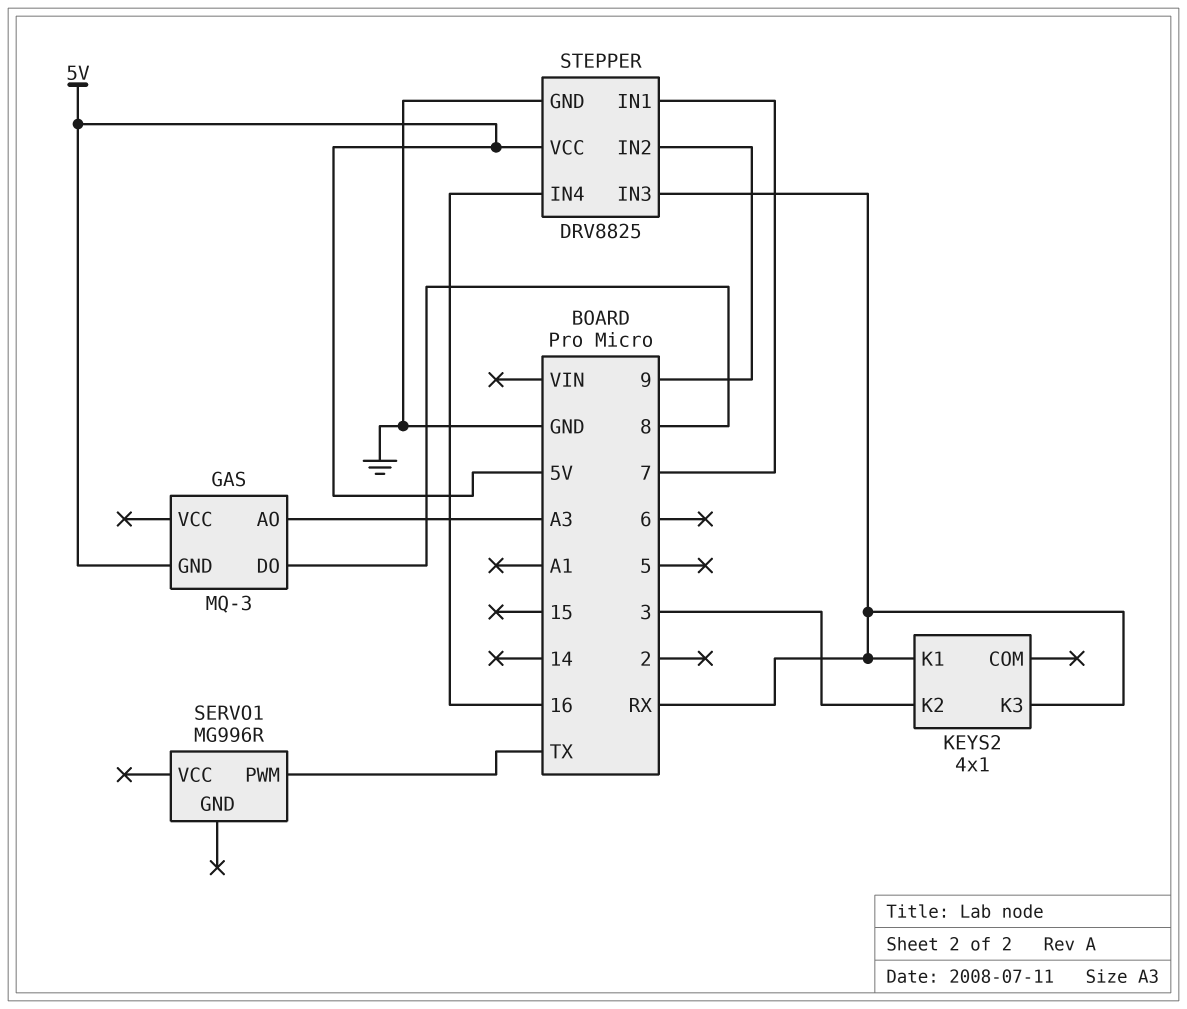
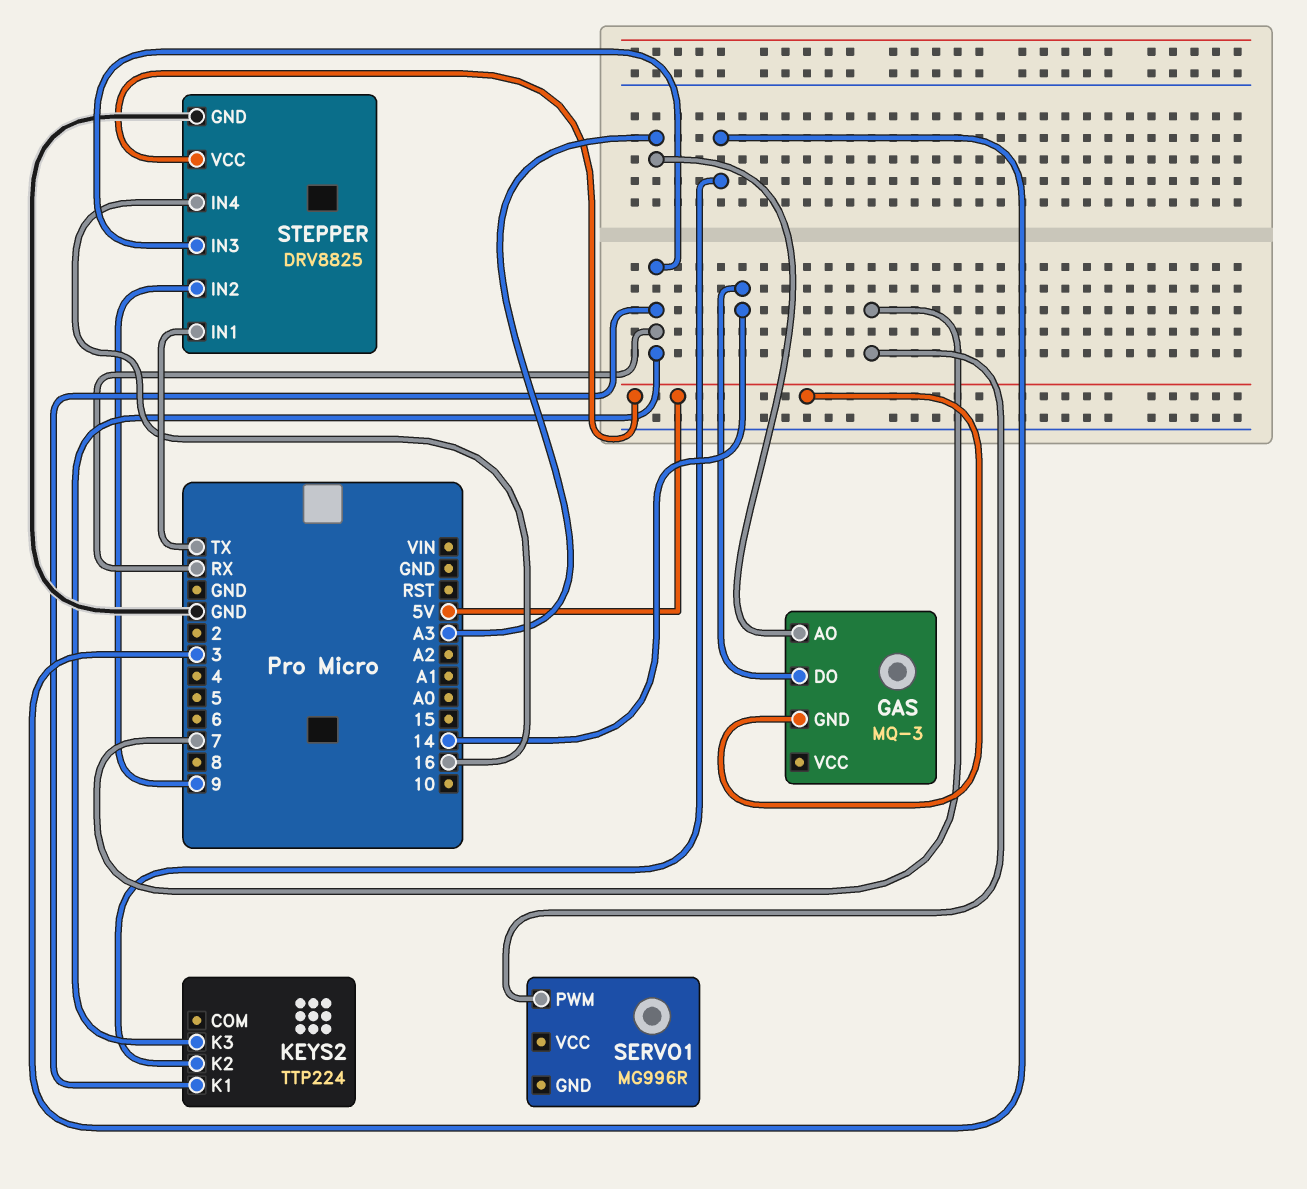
GAS pin DO: 8 -> 14
KEYS2: 4x1 -> TTP224
SERVO1 pin PWM: TX -> 7
STEPPER pin IN1: 7 -> TX

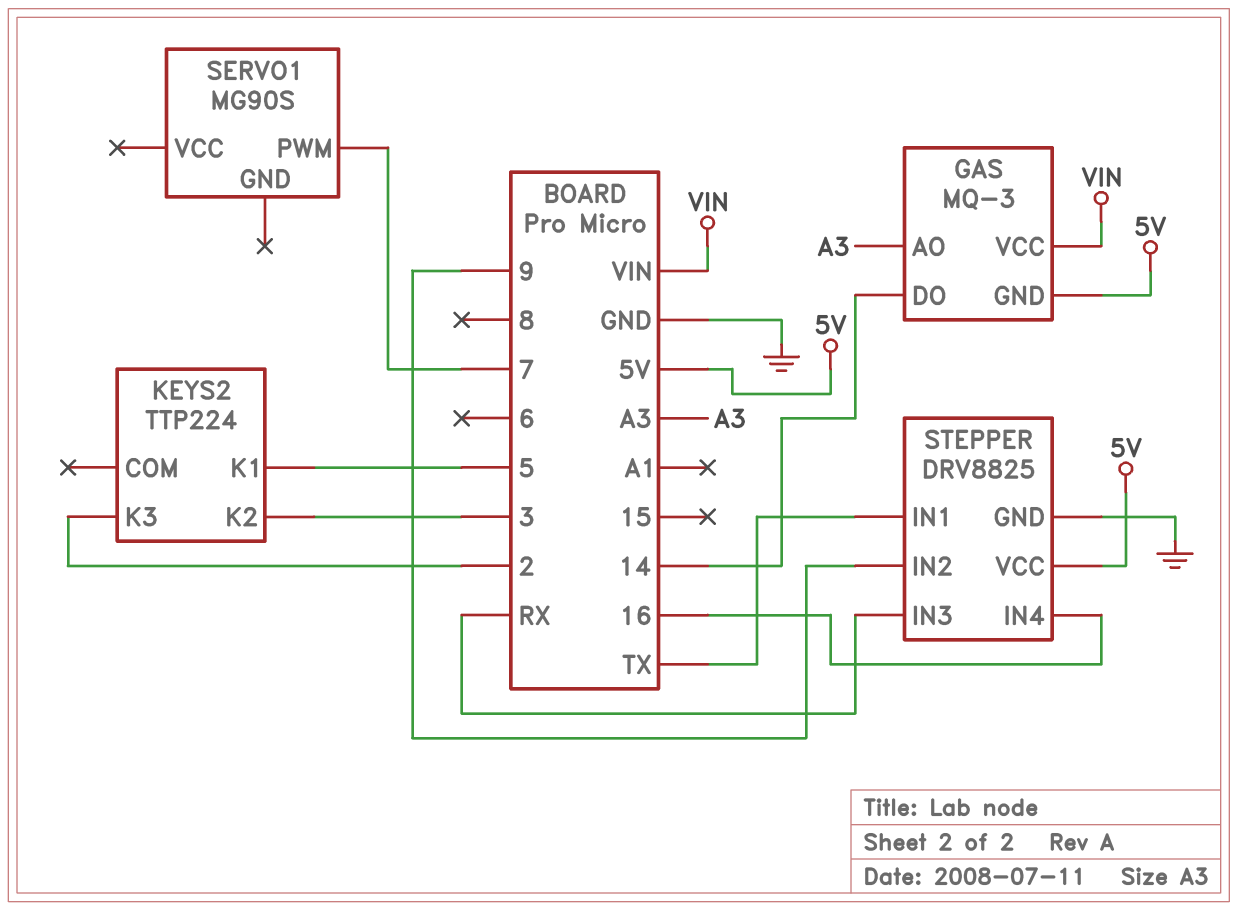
GAS pin VCC: none -> VIN
KEYS2 pin K1: RX -> 5
KEYS2 pin K3: RX -> 2
SERVO1: MG996R -> MG90S

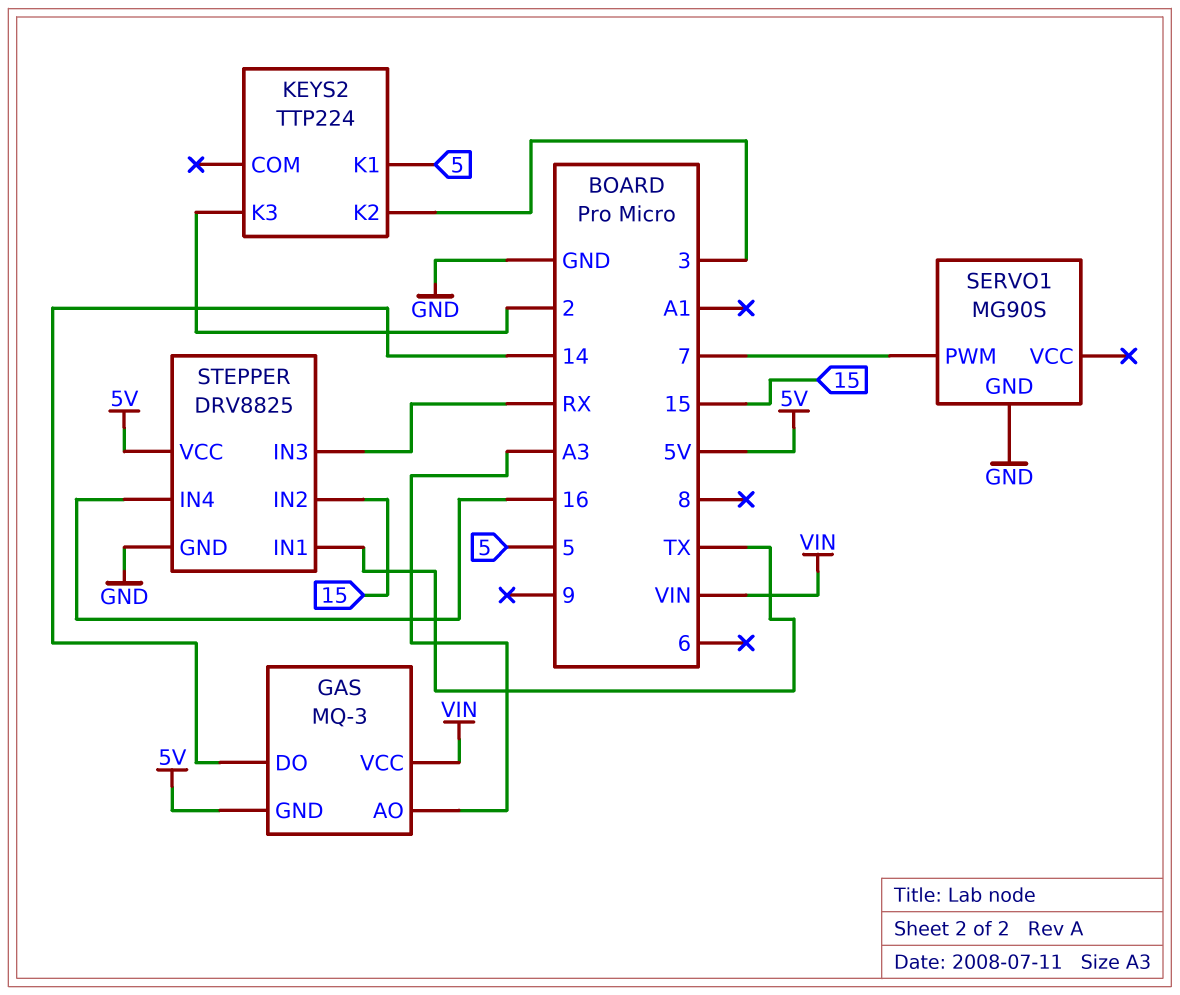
SERVO1 pin GND: none -> GND
STEPPER pin IN2: 9 -> 15

